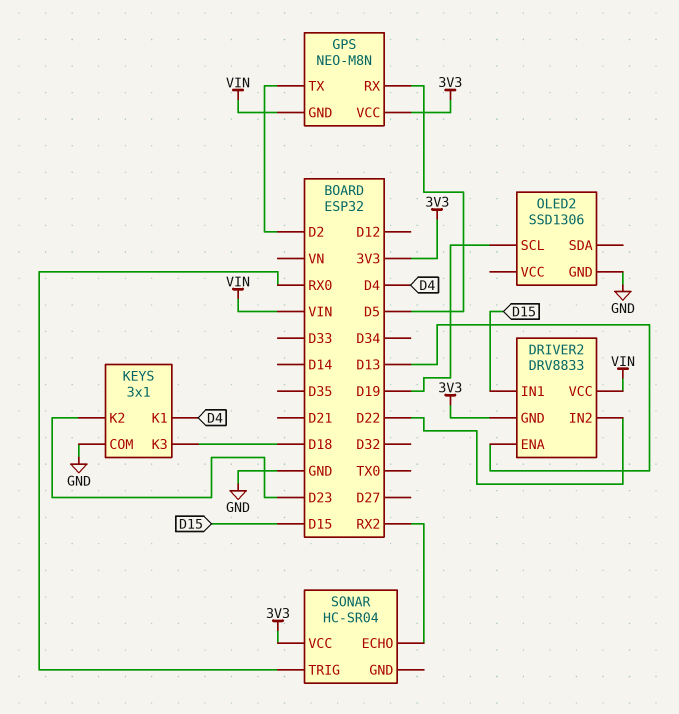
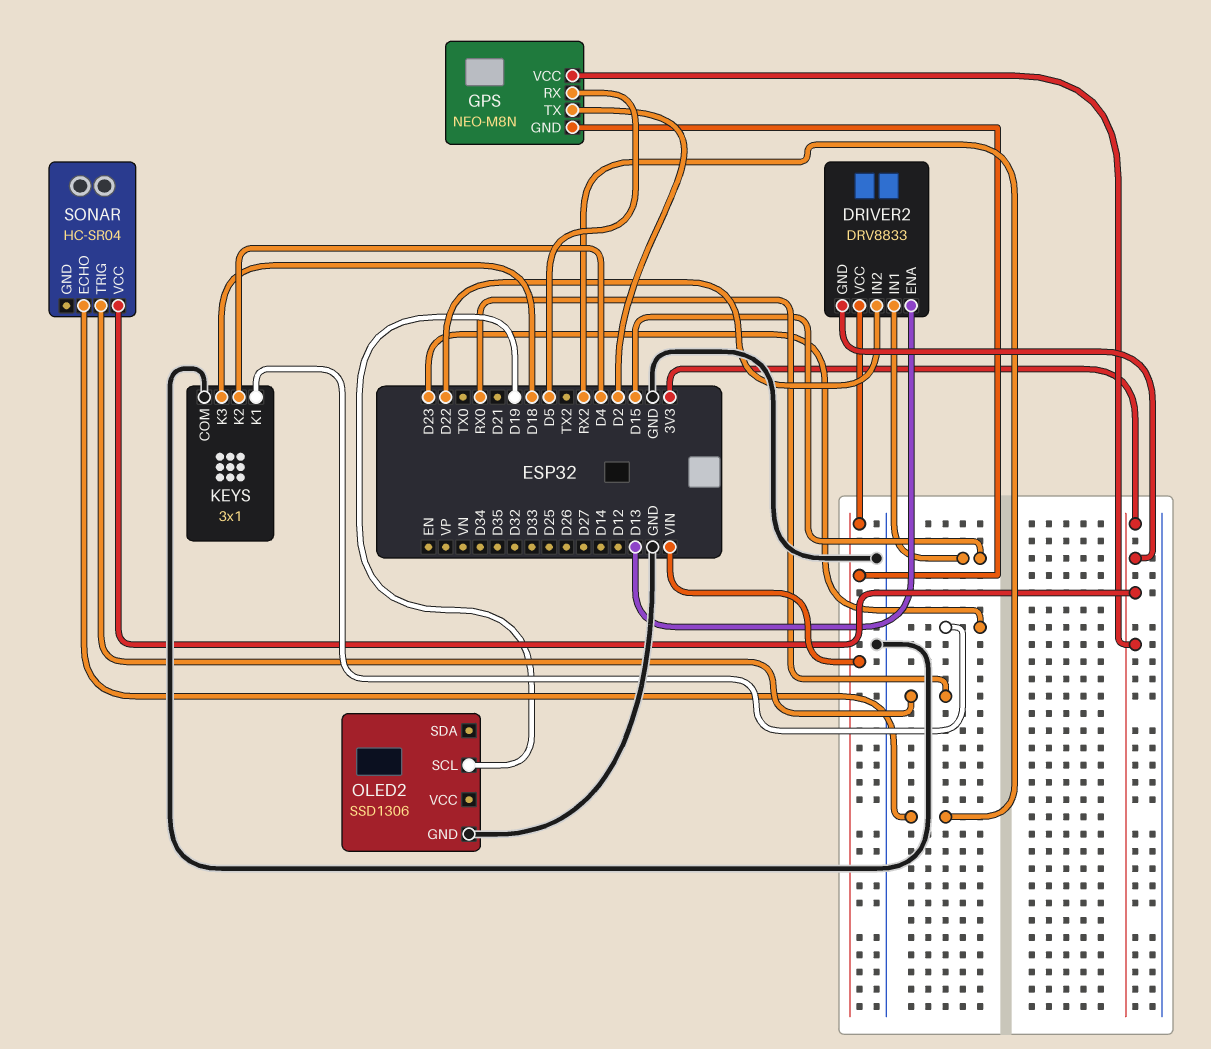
KEYS pin K1: D4 -> D23
KEYS pin K2: D23 -> D4

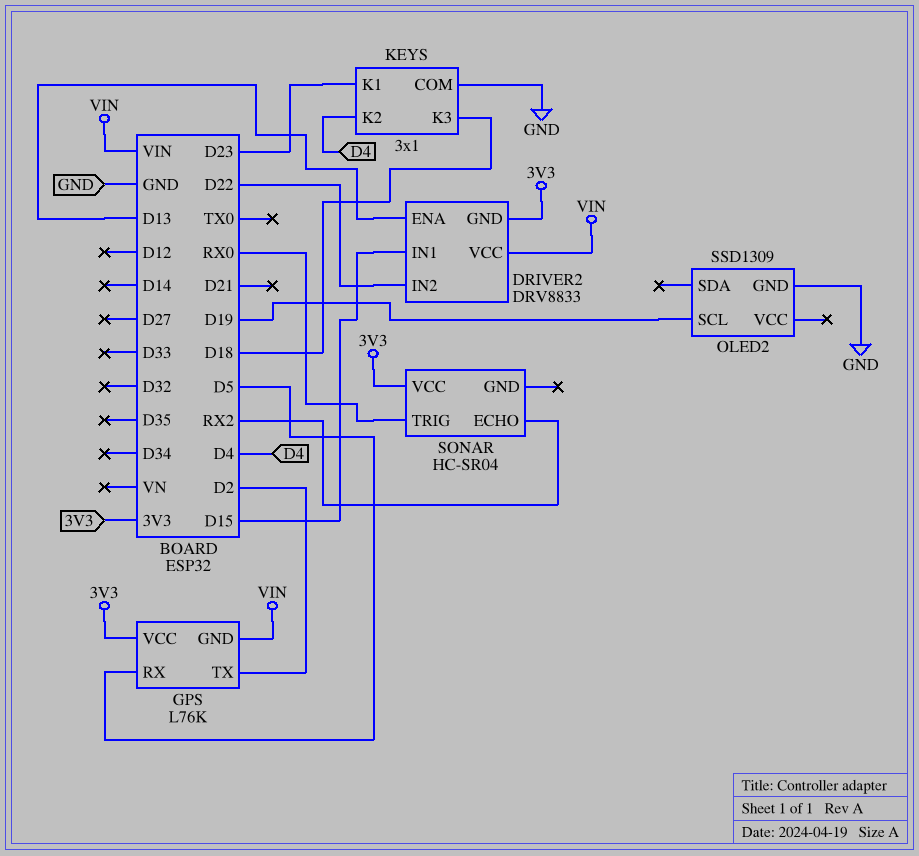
GPS: NEO-M8N -> L76K
OLED2: SSD1306 -> SSD1309

